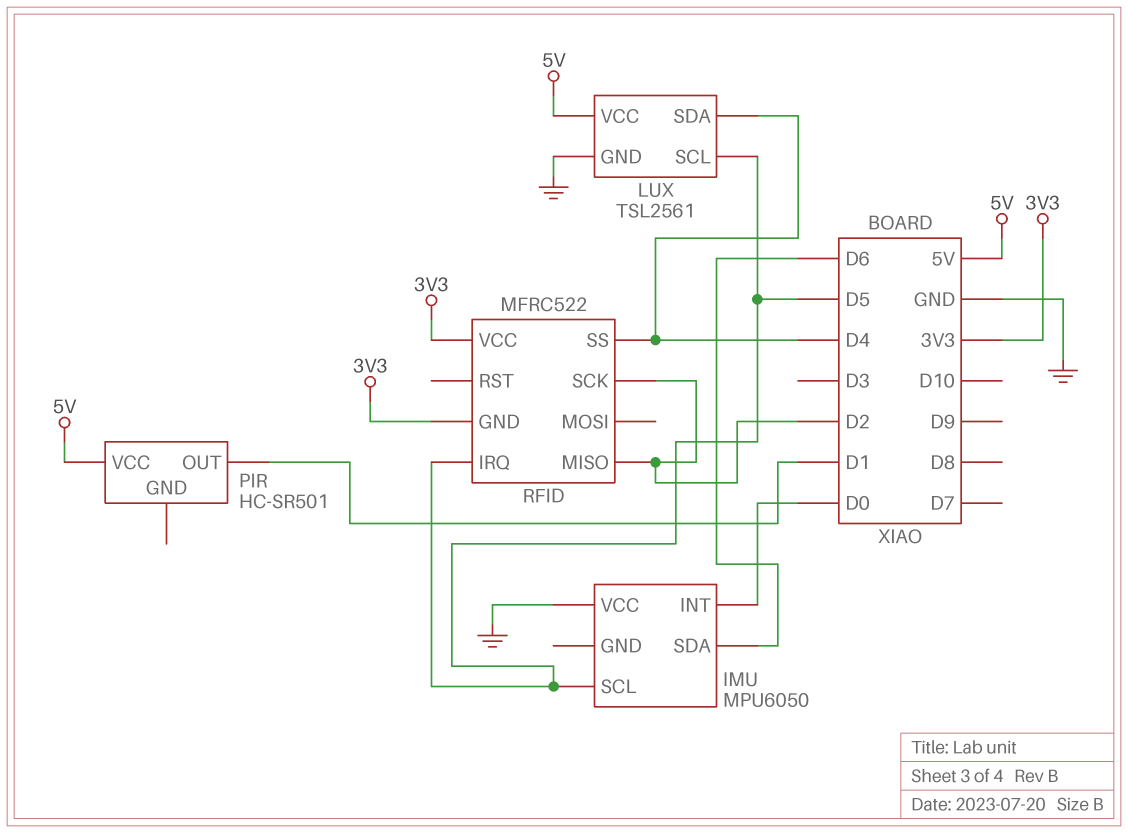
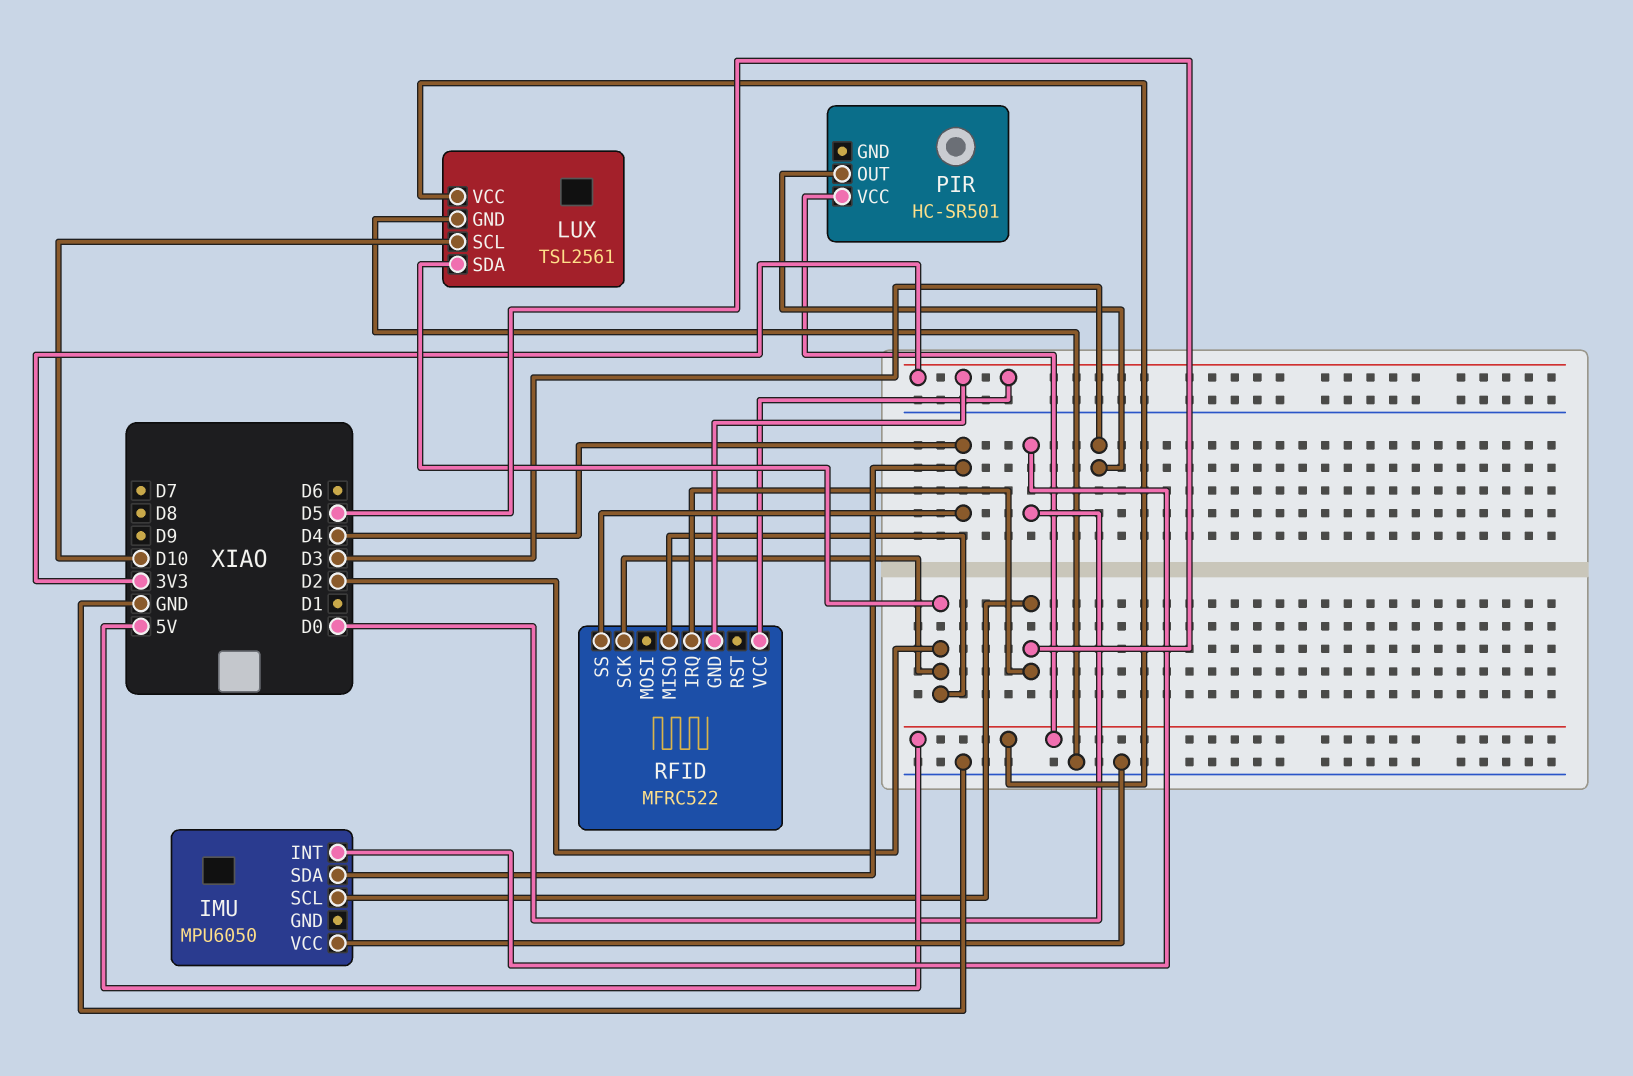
IMU pin SDA: D6 -> D4
LUX pin SCL: D5 -> D10
LUX pin SDA: D4 -> D2
PIR pin OUT: D1 -> D3

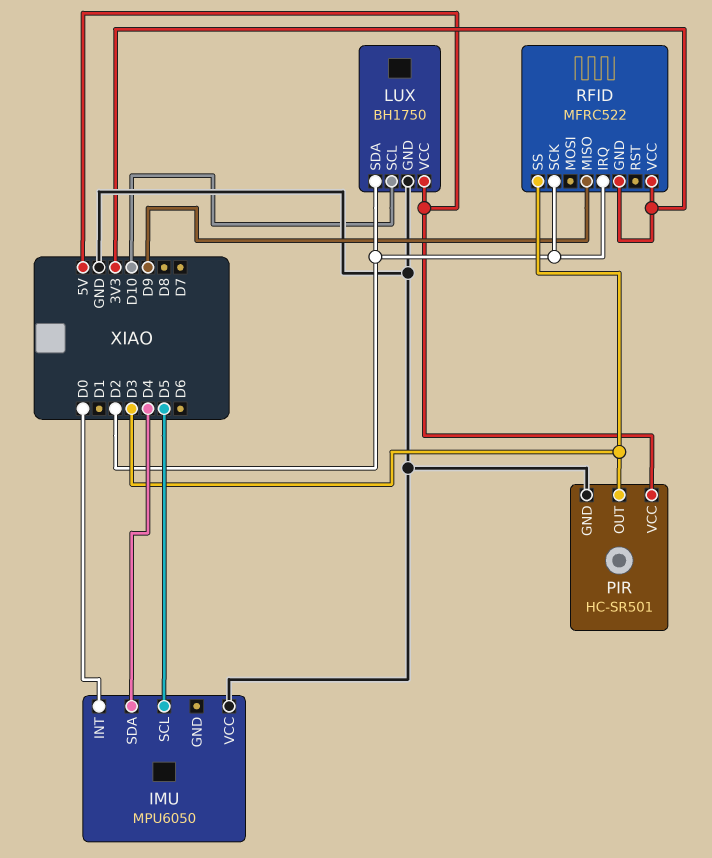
LUX: TSL2561 -> BH1750
PIR pin GND: none -> GND
RFID pin IRQ: D5 -> D2
RFID pin MISO: D2 -> D9
RFID pin SS: D4 -> D3

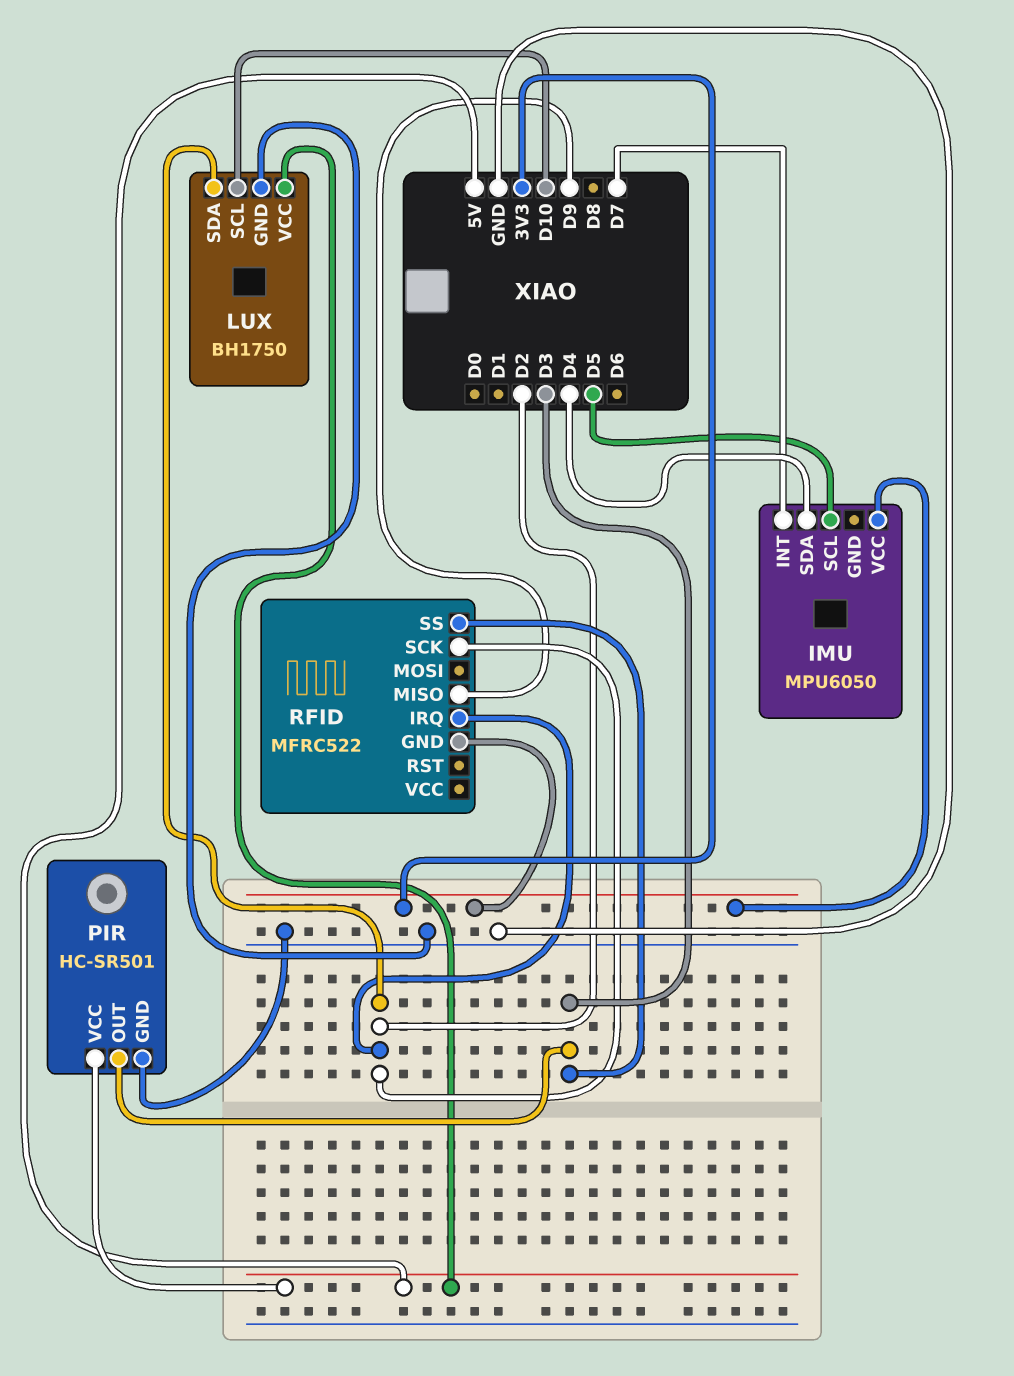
IMU pin INT: D0 -> D7
IMU pin VCC: GND -> 3V3
RFID pin VCC: 3V3 -> none

